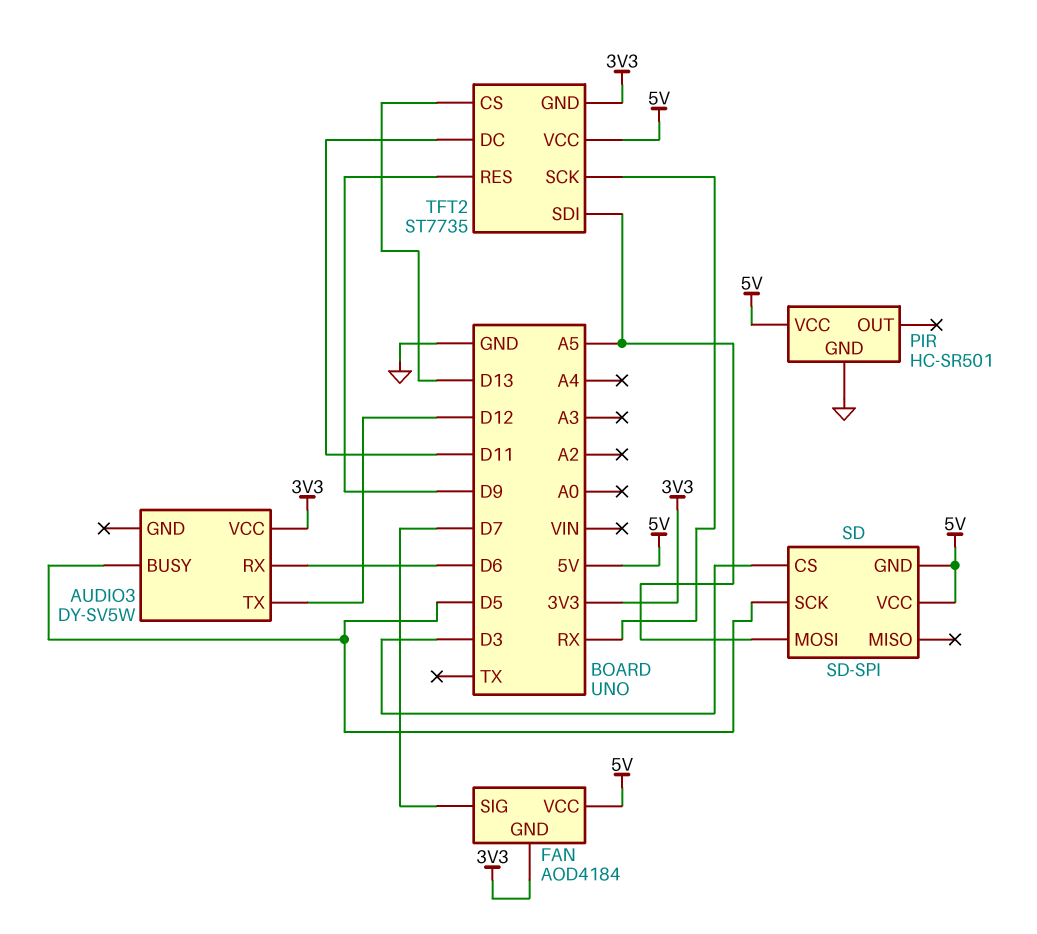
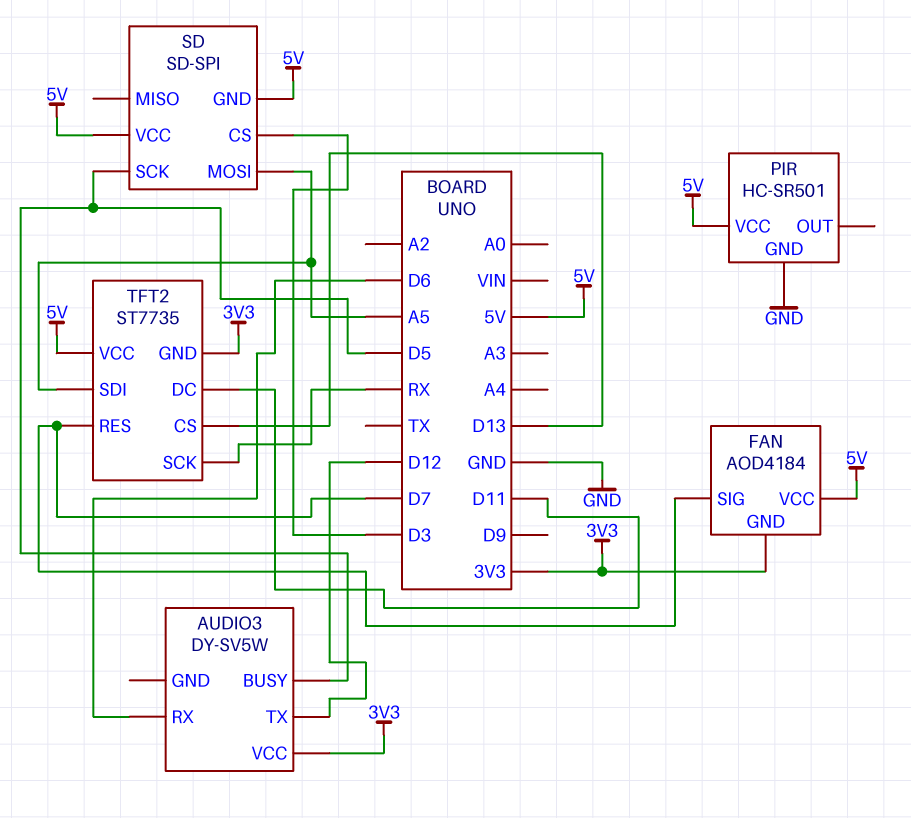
TFT2 pin RES: D9 -> D7

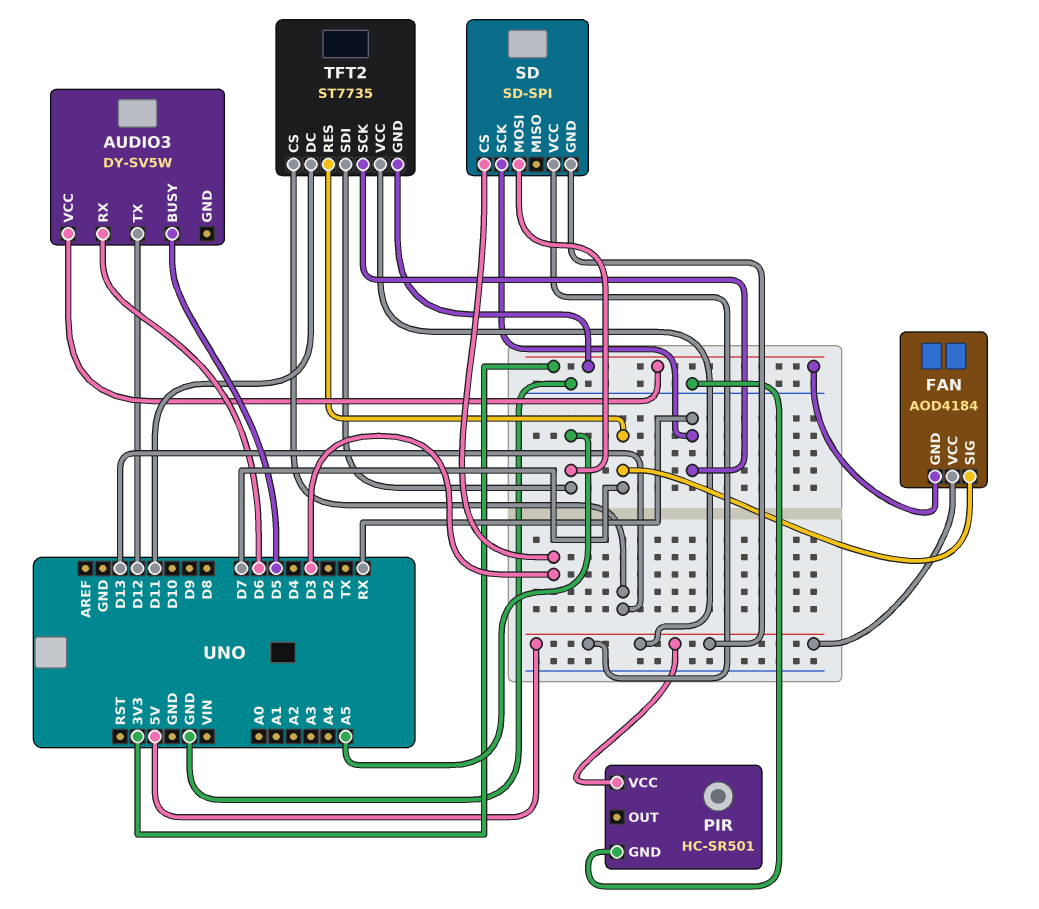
SD pin SCK: D5 -> RX

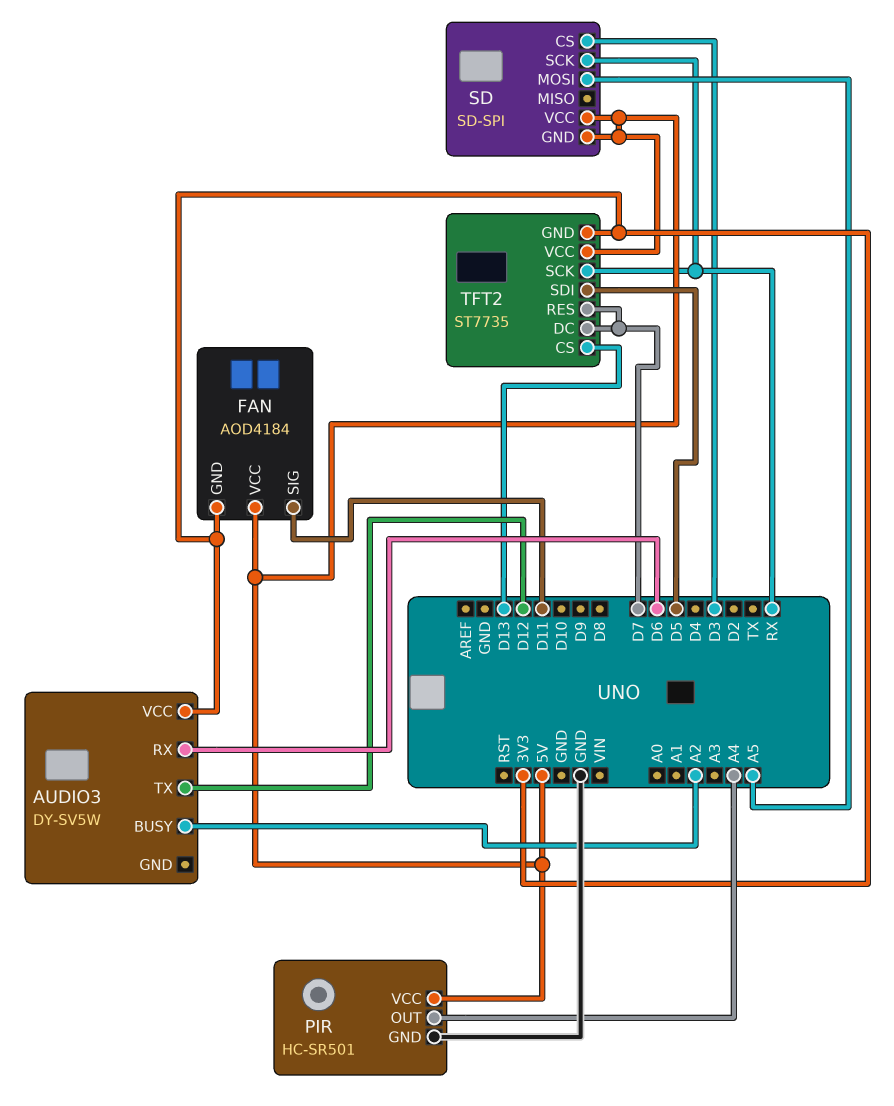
AUDIO3 pin BUSY: D5 -> A2
FAN pin SIG: D7 -> D11
PIR pin OUT: none -> A4
TFT2 pin DC: D11 -> D7
TFT2 pin SDI: A5 -> D5

